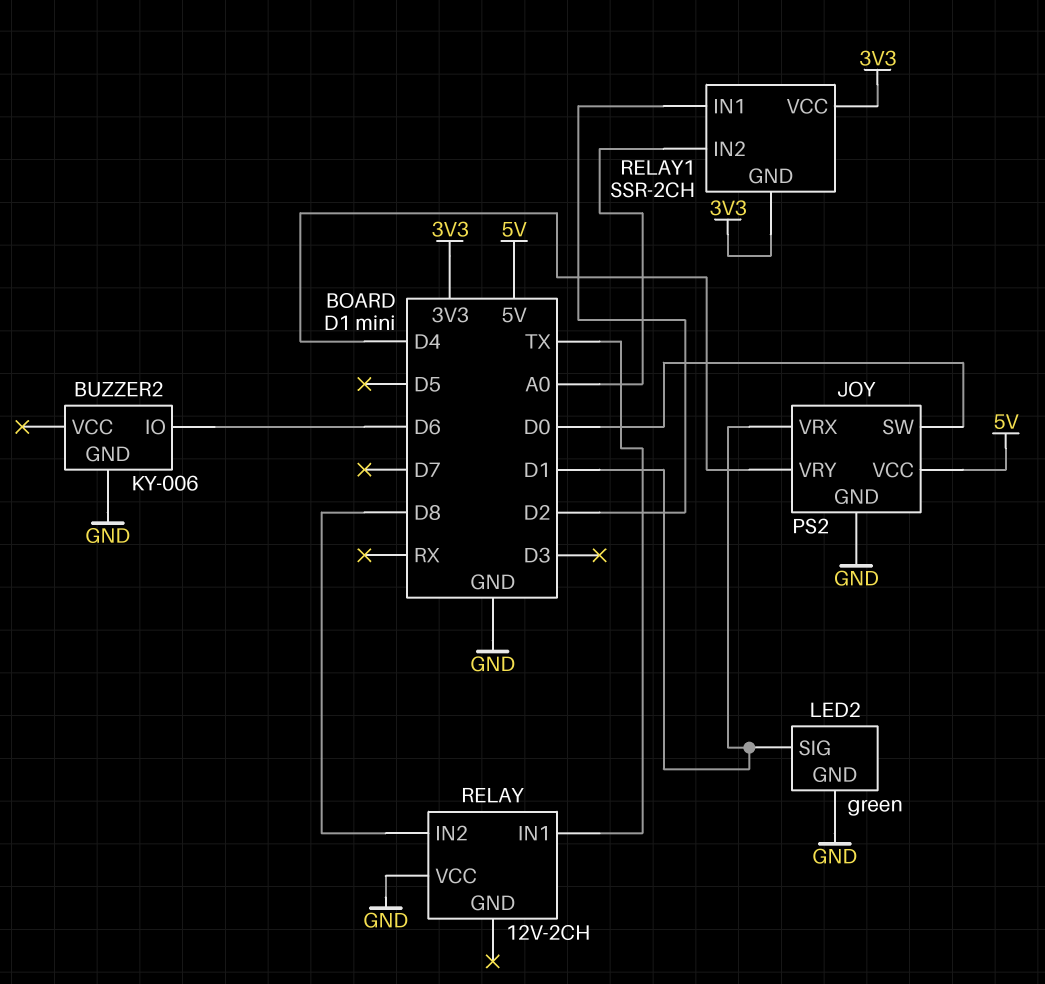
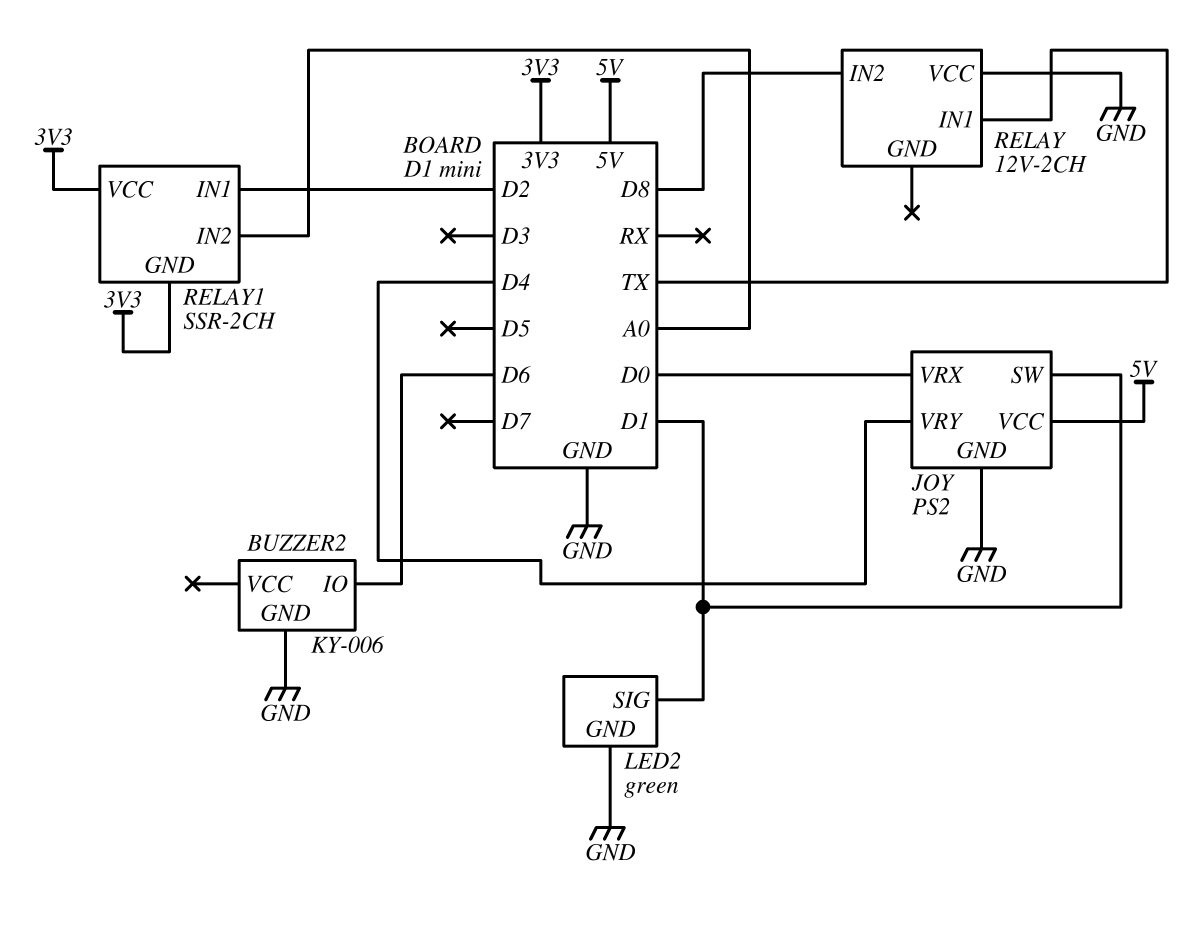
JOY pin SW: D0 -> D1
JOY pin VRX: D1 -> D0

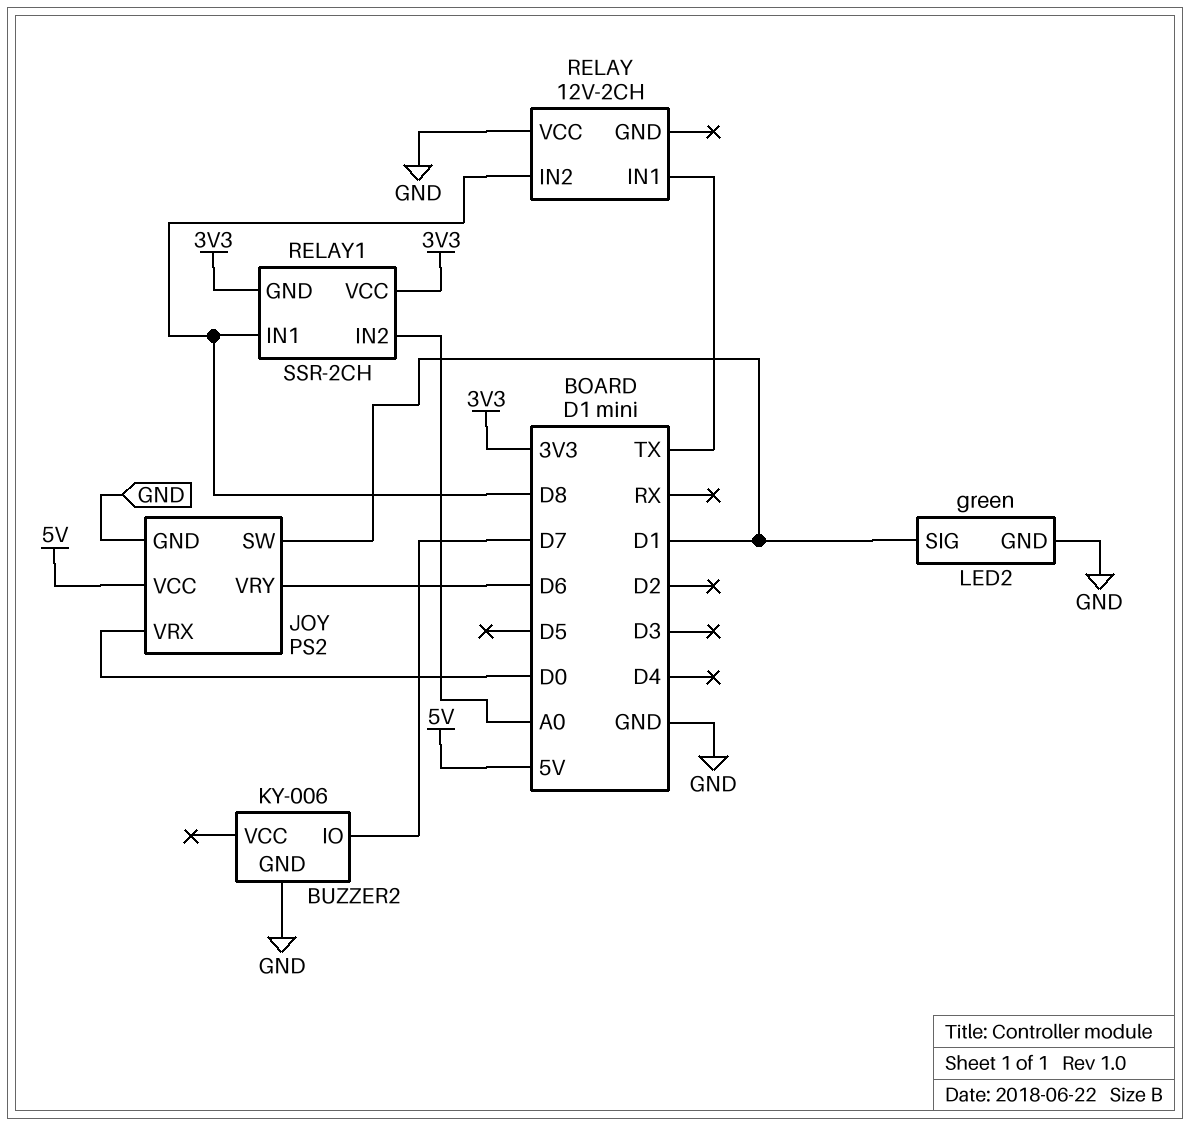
BUZZER2 pin IO: D6 -> D7
JOY pin VRY: D4 -> D6
RELAY1 pin IN1: D2 -> D8

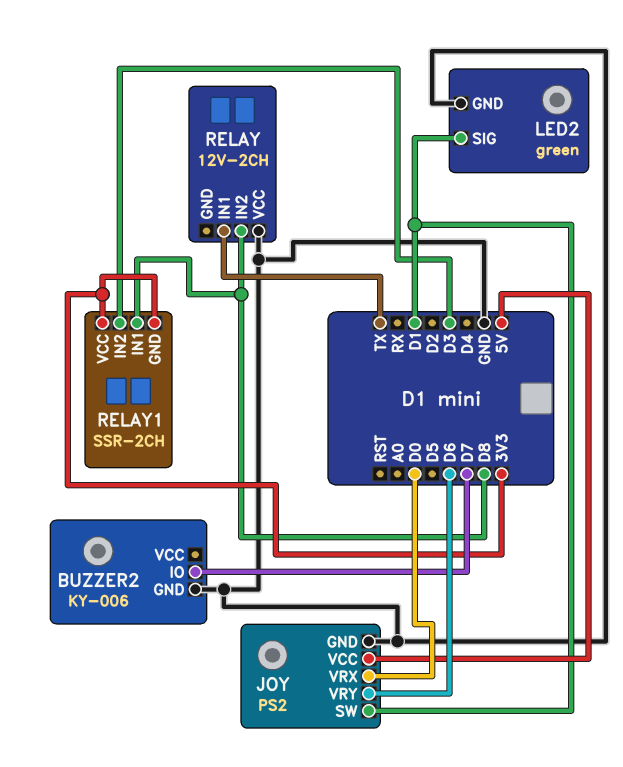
RELAY1 pin IN2: A0 -> D3

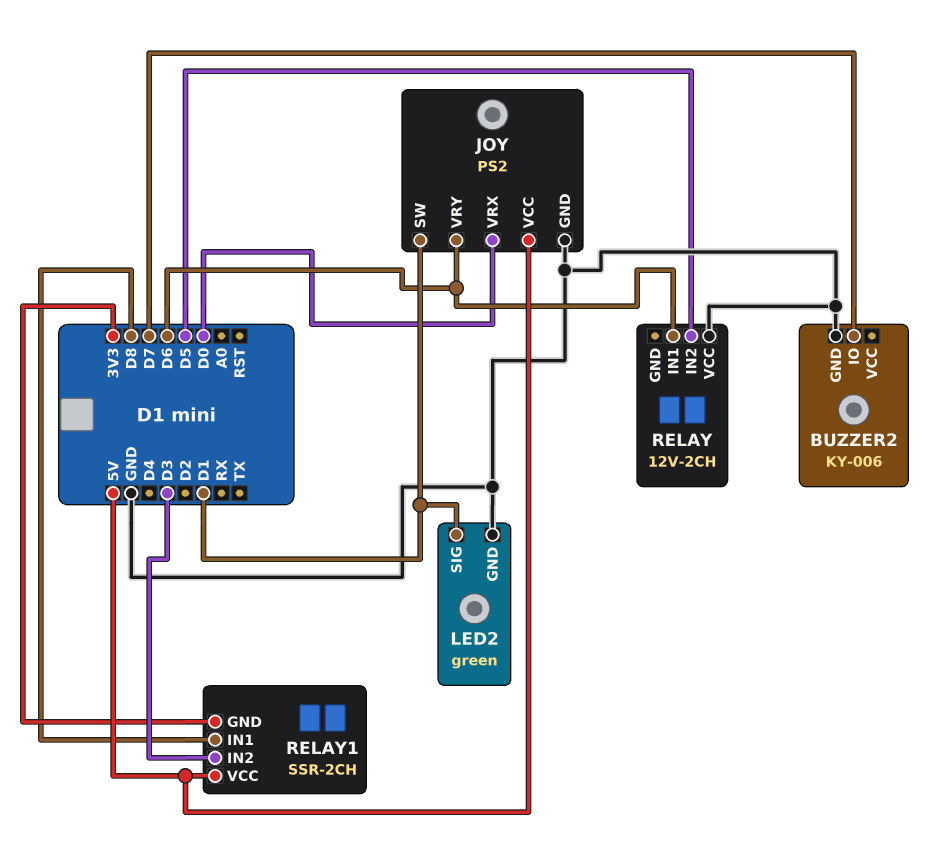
RELAY pin IN1: TX -> D6
RELAY pin IN2: D8 -> D5
RELAY1 pin VCC: 3V3 -> 5V

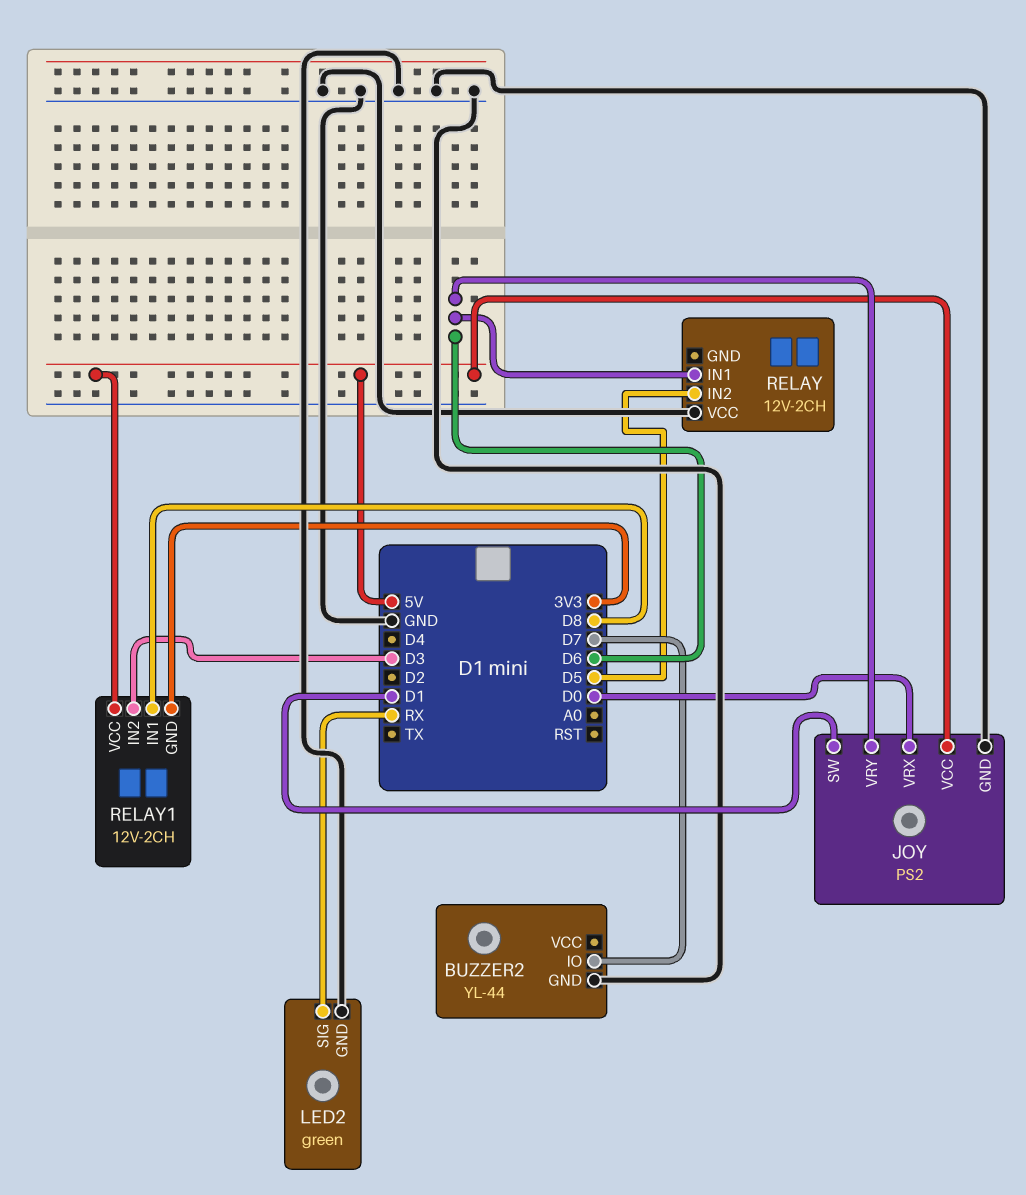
BUZZER2: KY-006 -> YL-44
LED2 pin SIG: D1 -> RX
RELAY1: SSR-2CH -> 12V-2CH

